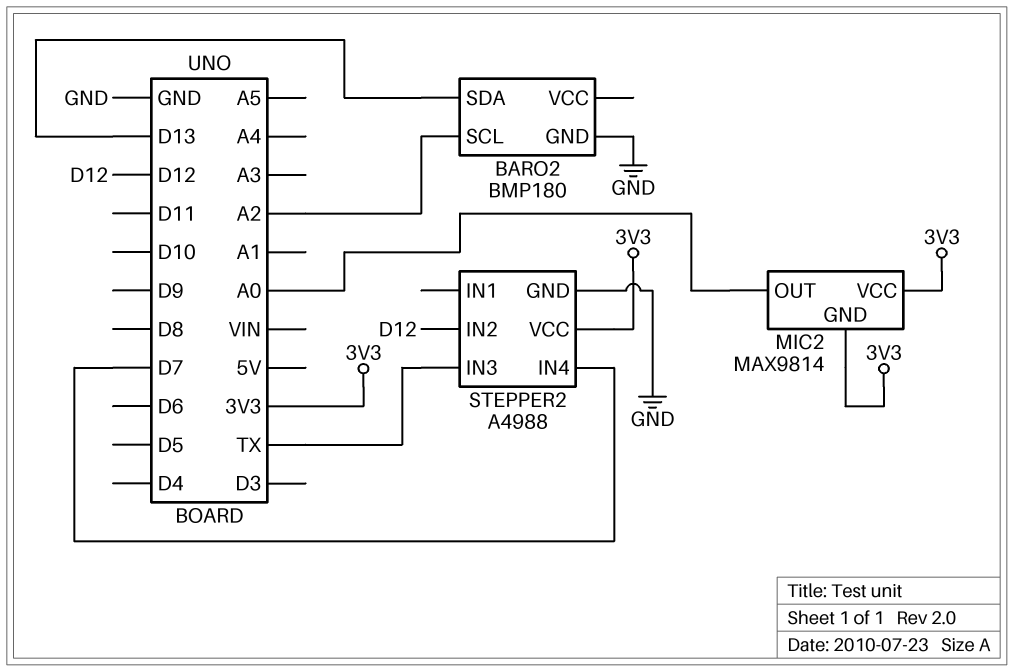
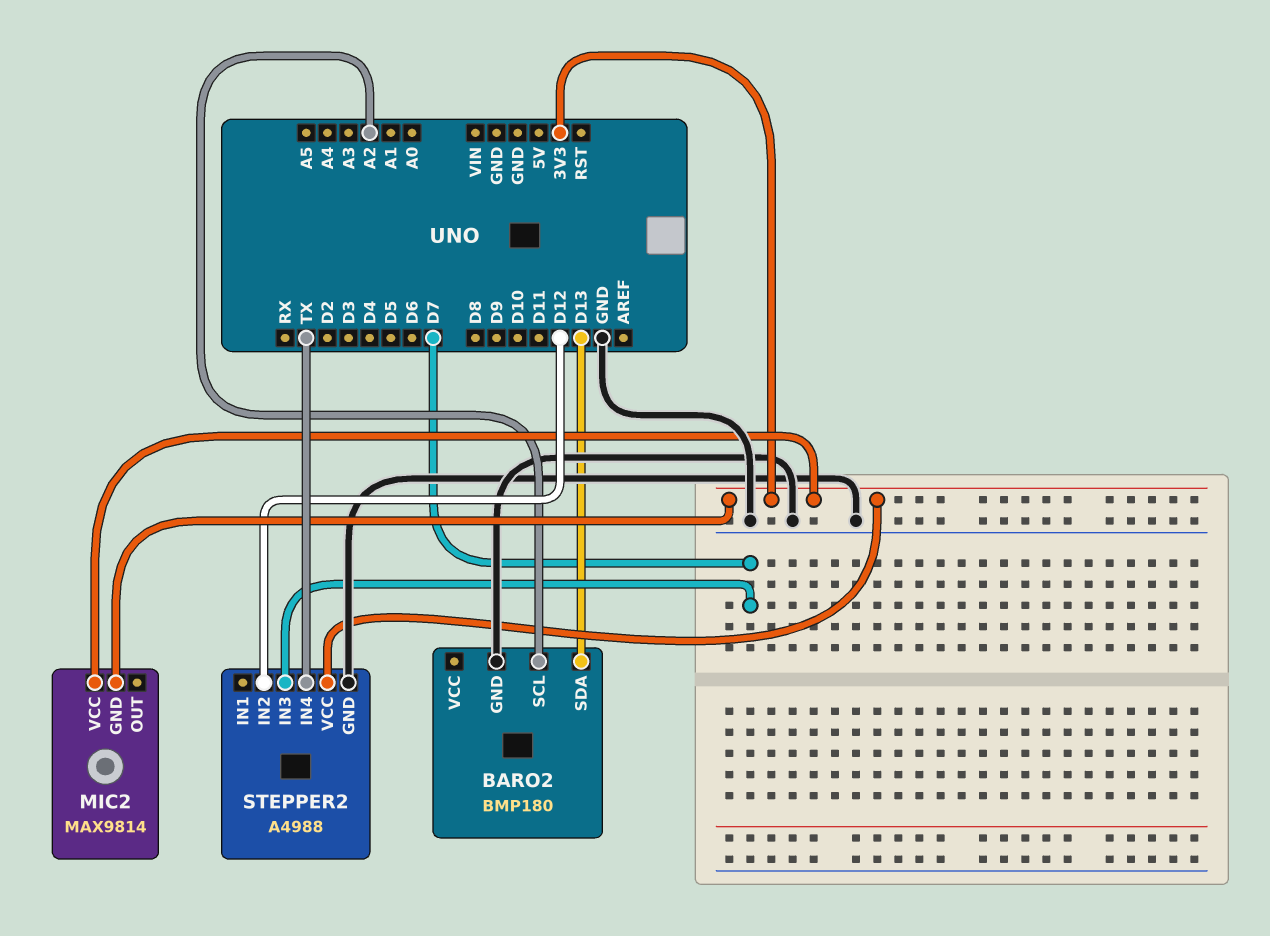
MIC2 pin OUT: A0 -> none
STEPPER2 pin IN3: TX -> D7
STEPPER2 pin IN4: D7 -> TX

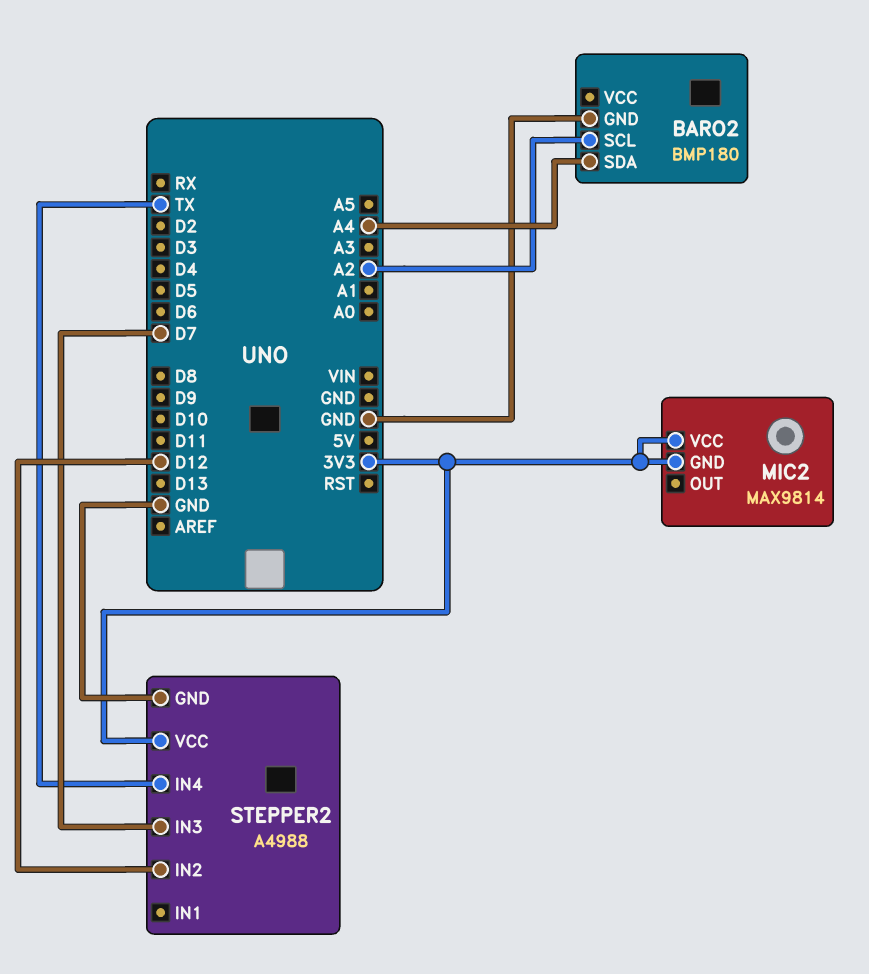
BARO2 pin SDA: D13 -> A4

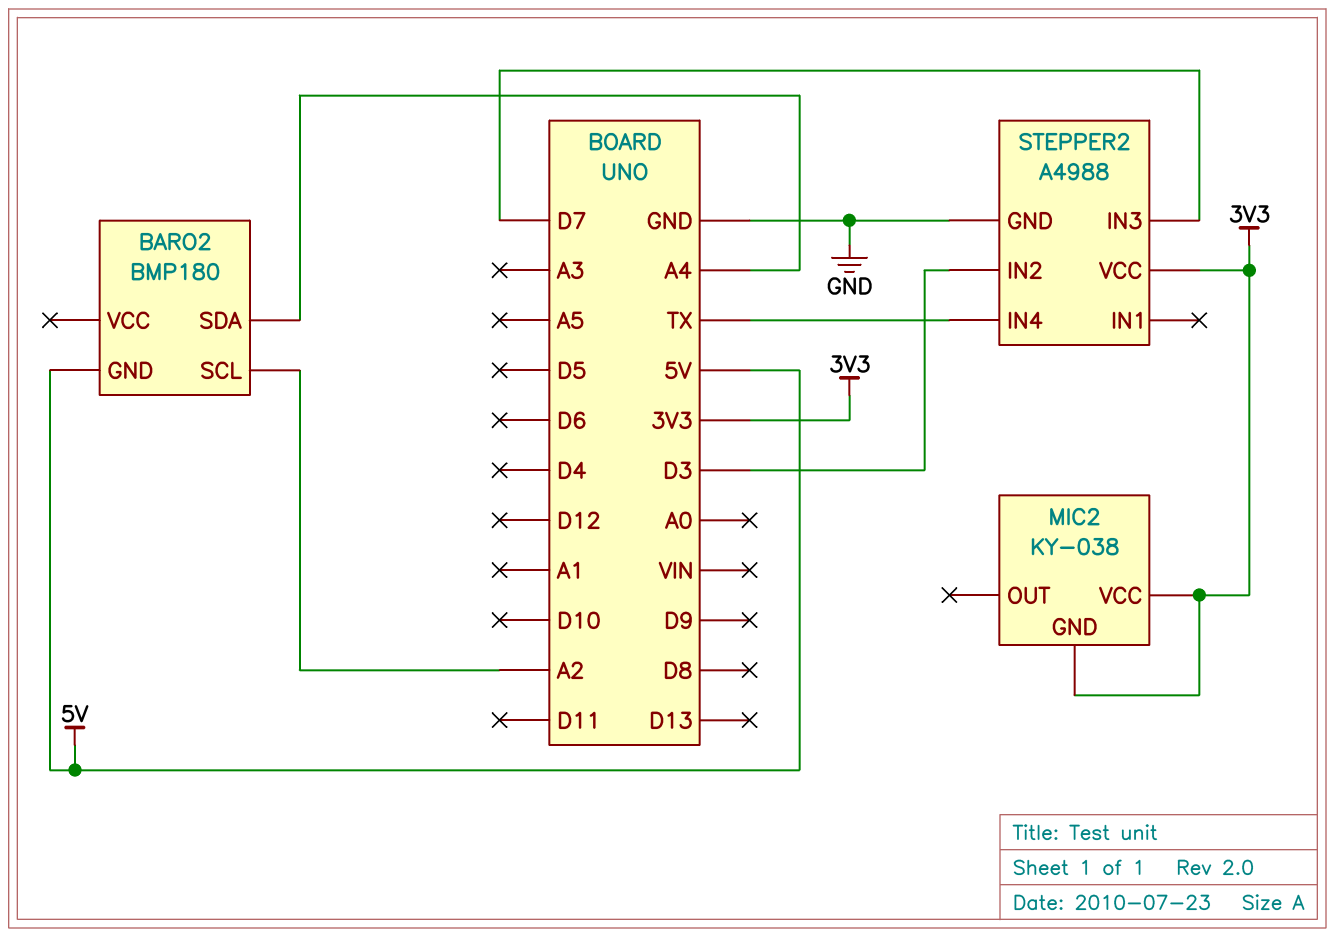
BARO2 pin GND: GND -> 5V
MIC2: MAX9814 -> KY-038
STEPPER2 pin IN2: D12 -> D3

